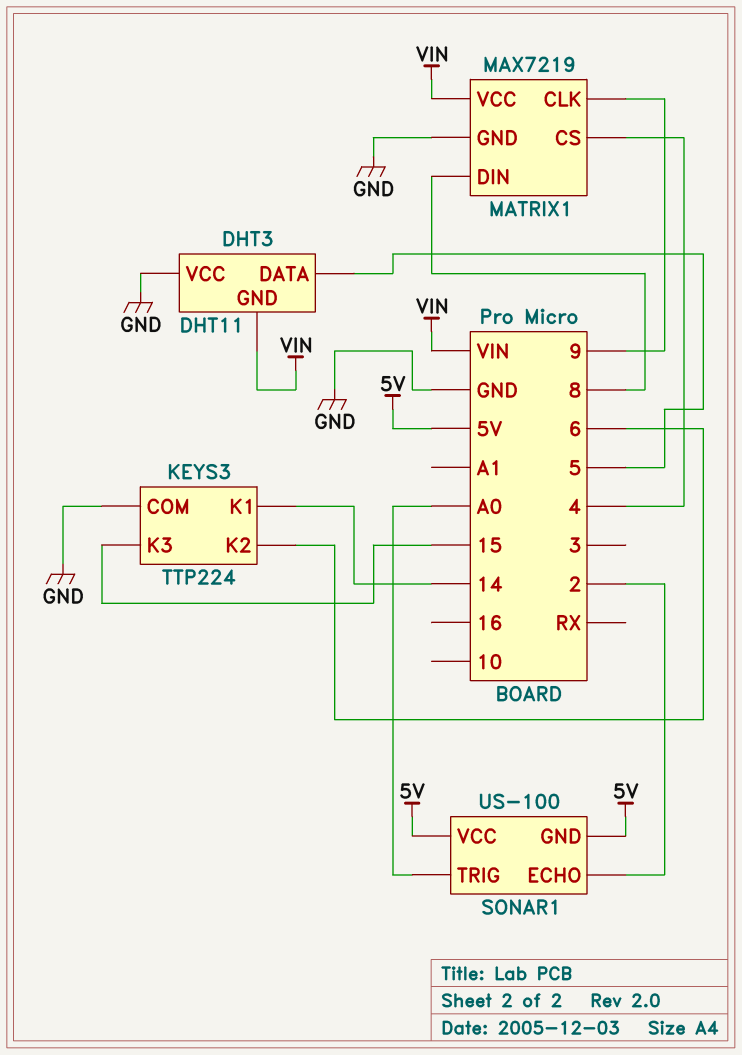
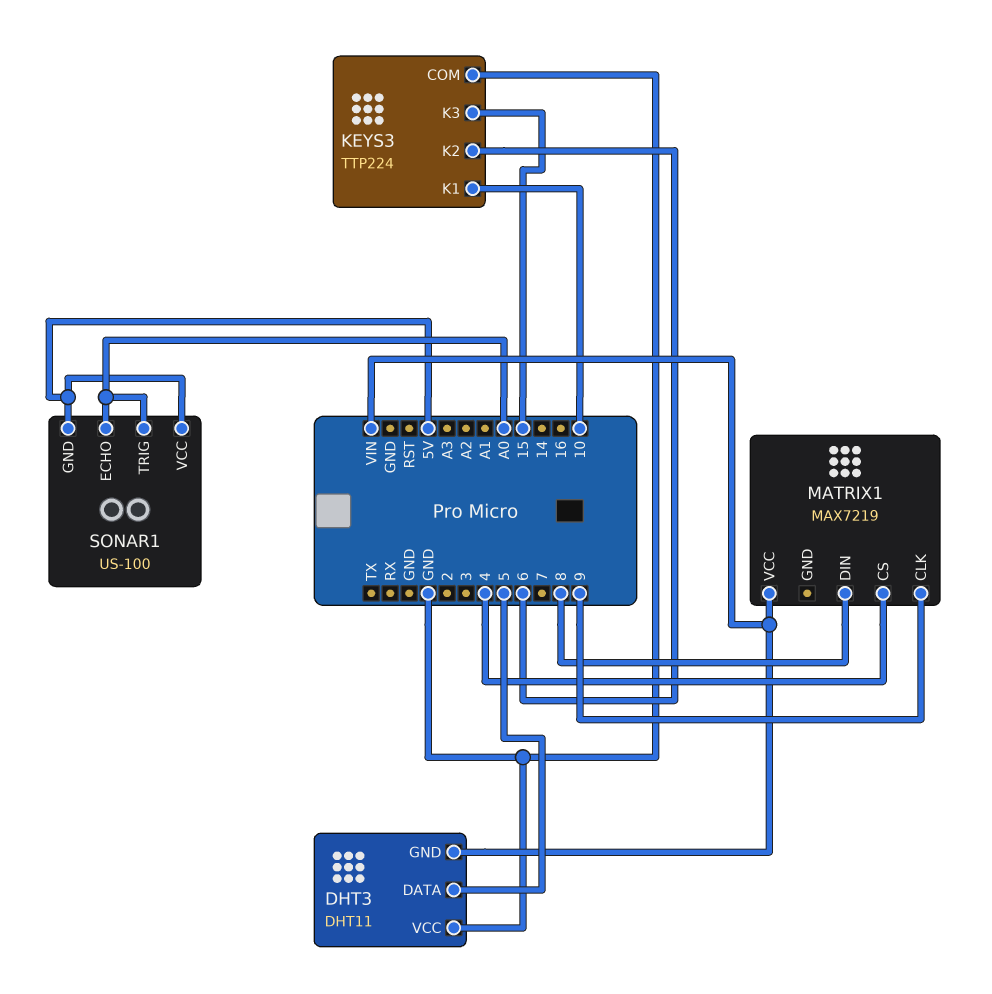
KEYS3 pin K1: 14 -> 10
MATRIX1 pin GND: GND -> none
SONAR1 pin ECHO: 2 -> A0

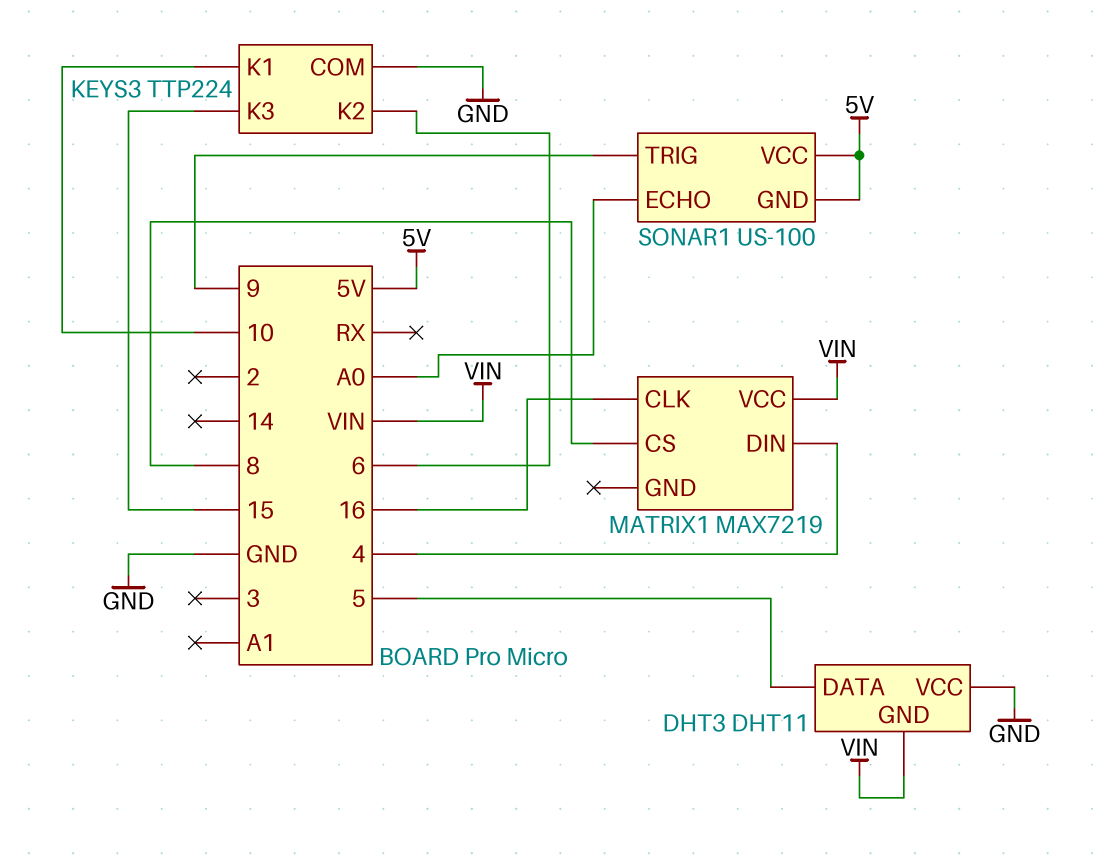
MATRIX1 pin CLK: 9 -> 16
MATRIX1 pin CS: 4 -> 8
MATRIX1 pin DIN: 8 -> 4
SONAR1 pin TRIG: A0 -> 9

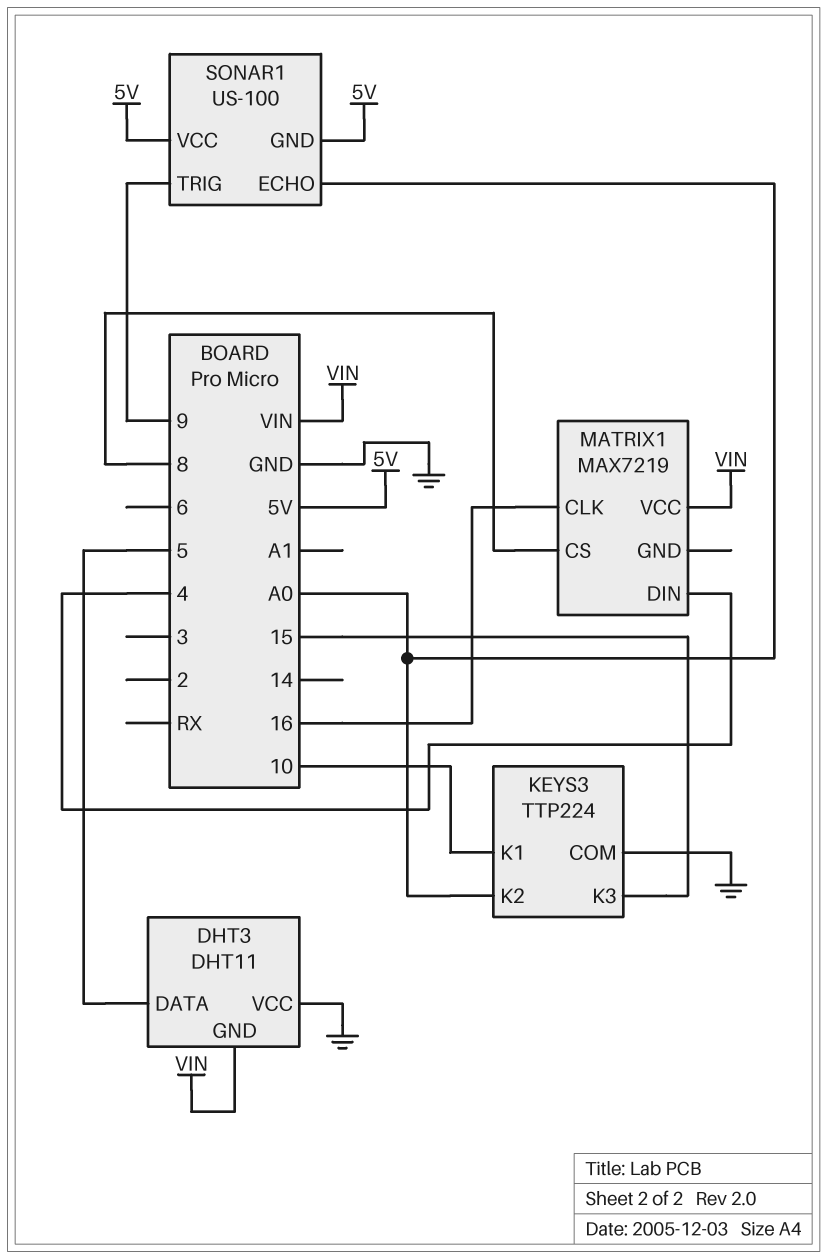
KEYS3 pin K2: 6 -> A0

